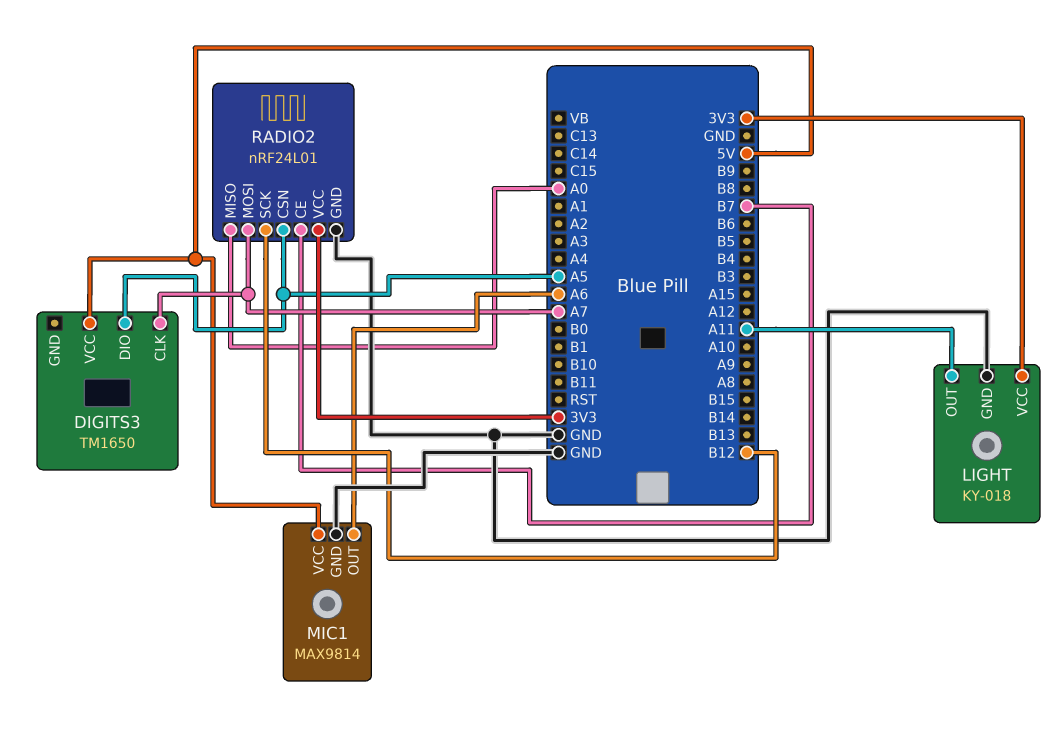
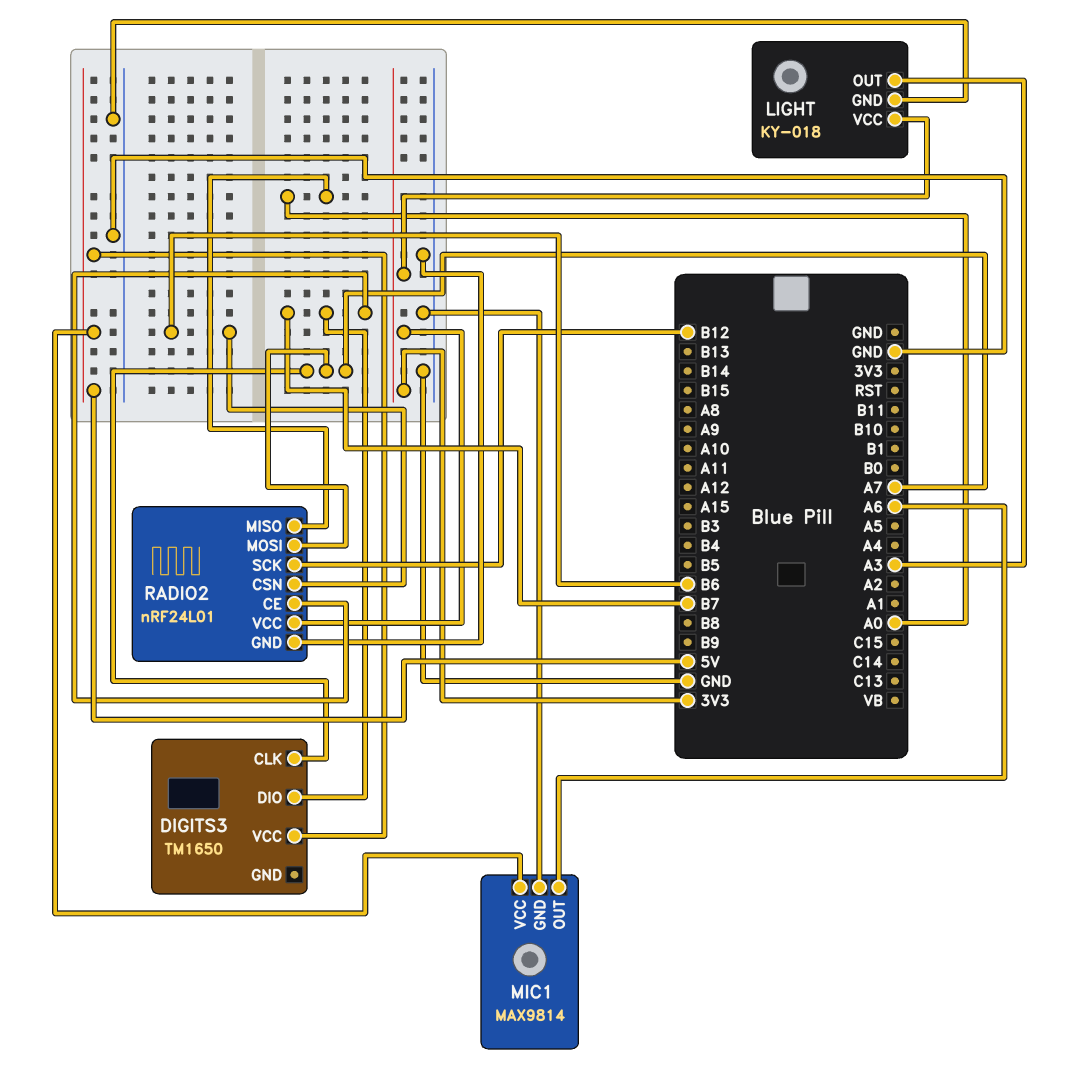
DIGITS3 pin DIO: A5 -> B7
LIGHT pin OUT: A11 -> A3
RADIO2 pin CSN: A5 -> B6

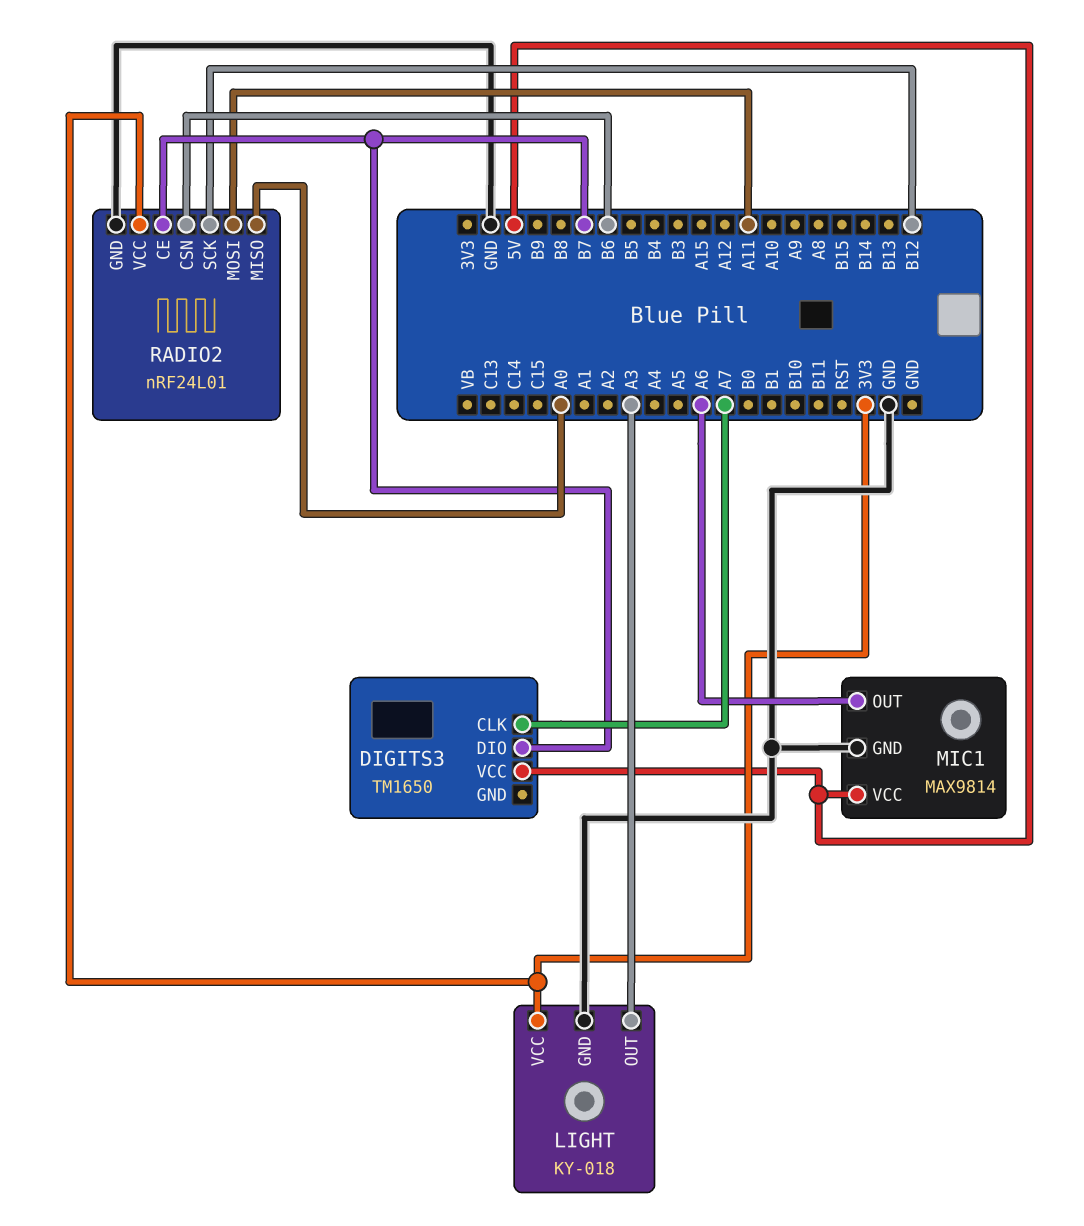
RADIO2 pin MOSI: A7 -> A11

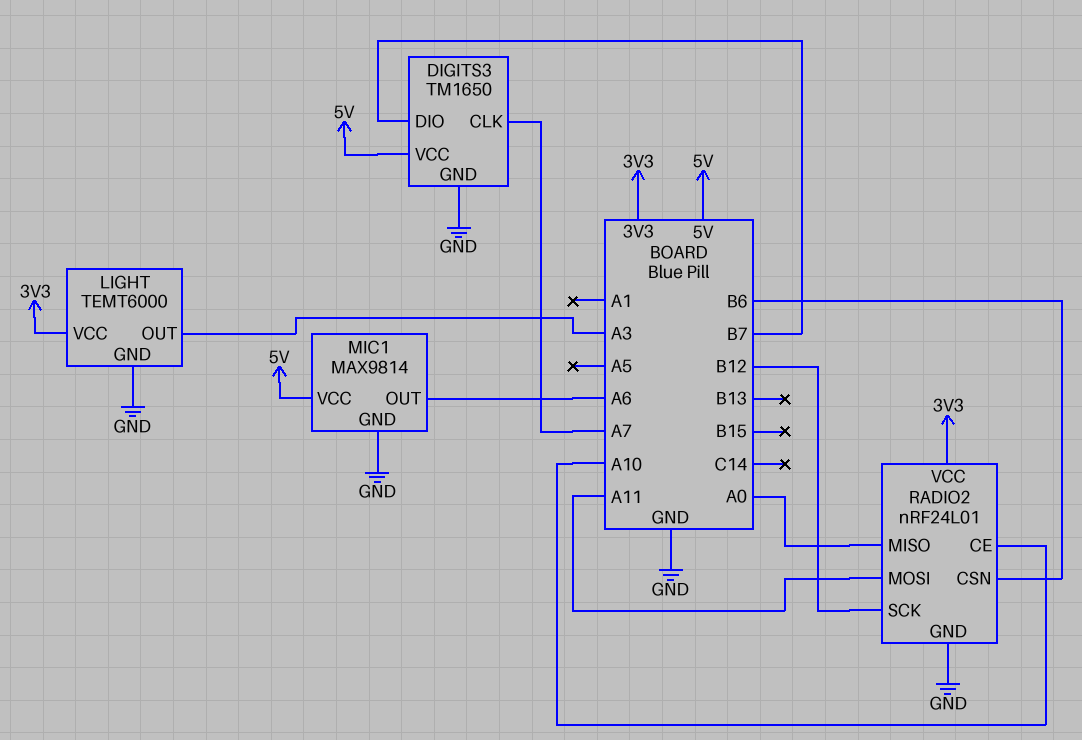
DIGITS3 pin GND: none -> GND
LIGHT: KY-018 -> TEMT6000
RADIO2 pin CE: B7 -> A10

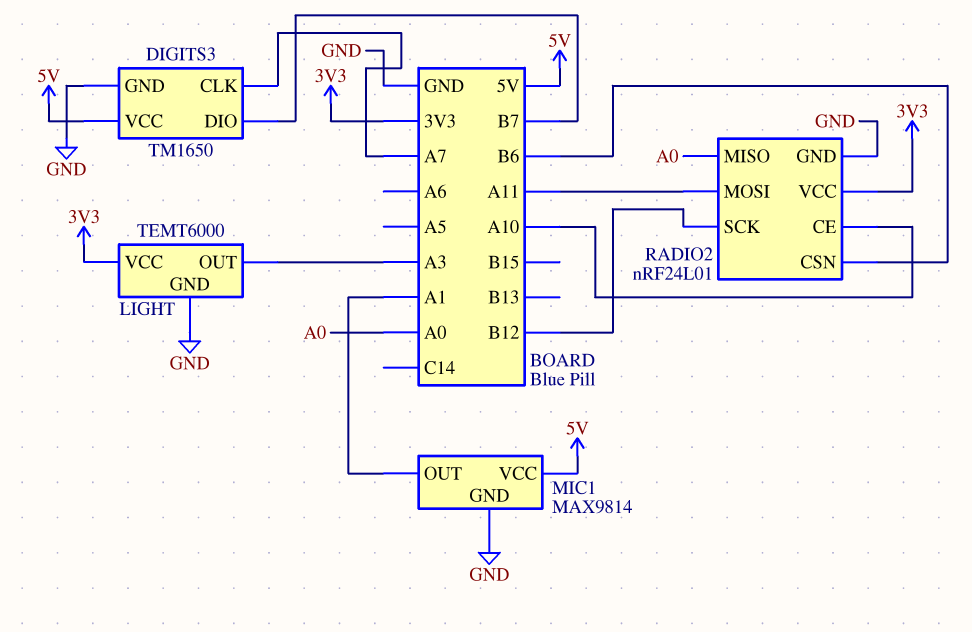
MIC1 pin OUT: A6 -> A1

